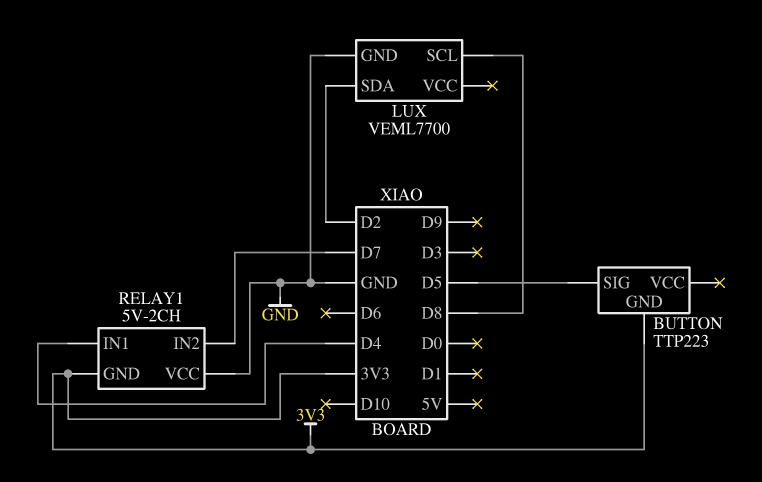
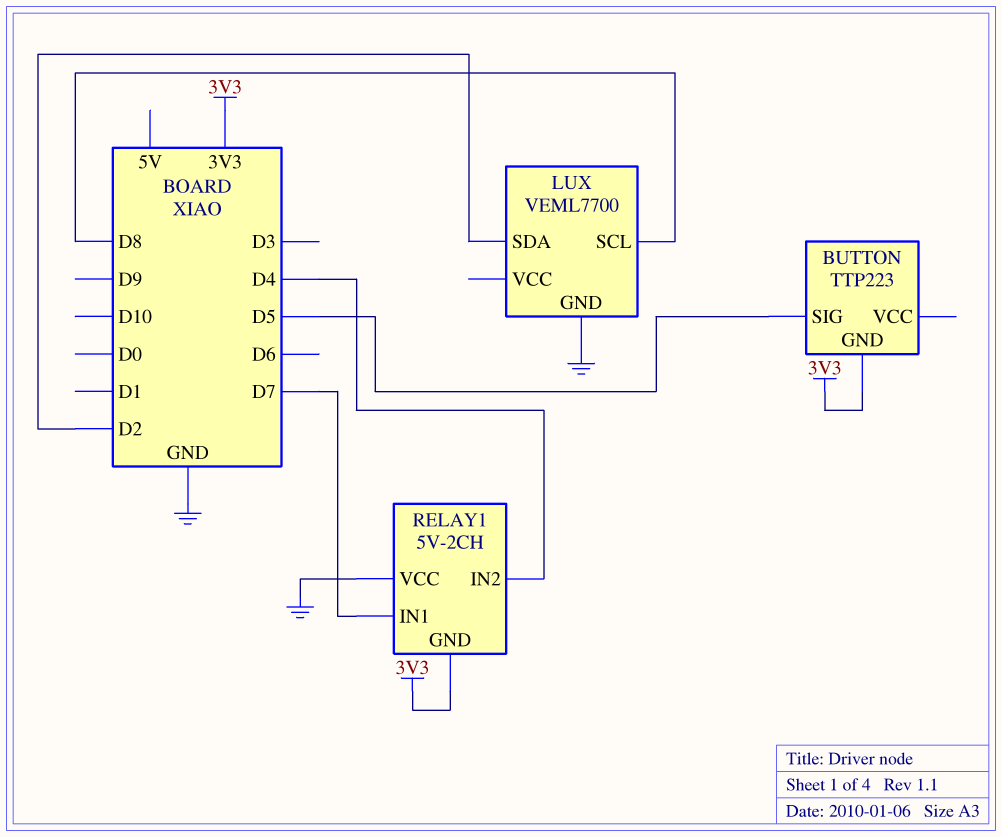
RELAY1 pin IN1: D4 -> D7
RELAY1 pin IN2: D7 -> D4

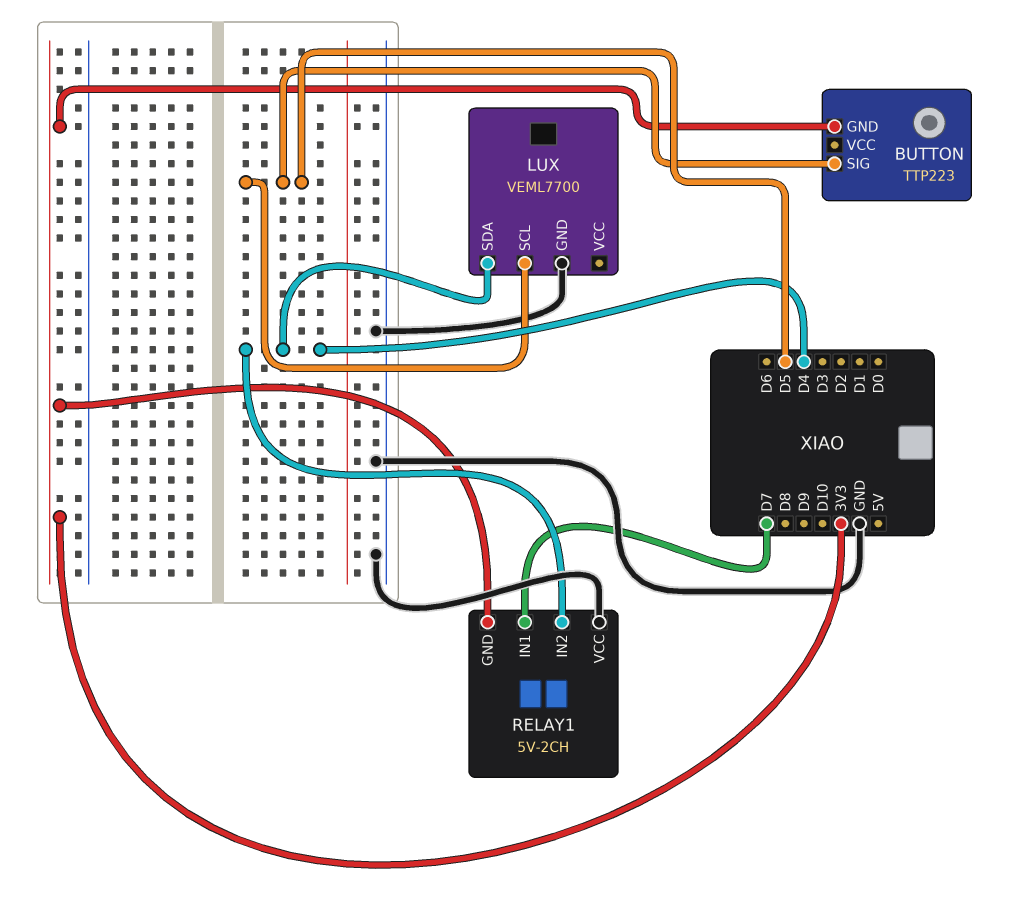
LUX pin SCL: D8 -> D5
LUX pin SDA: D2 -> D4

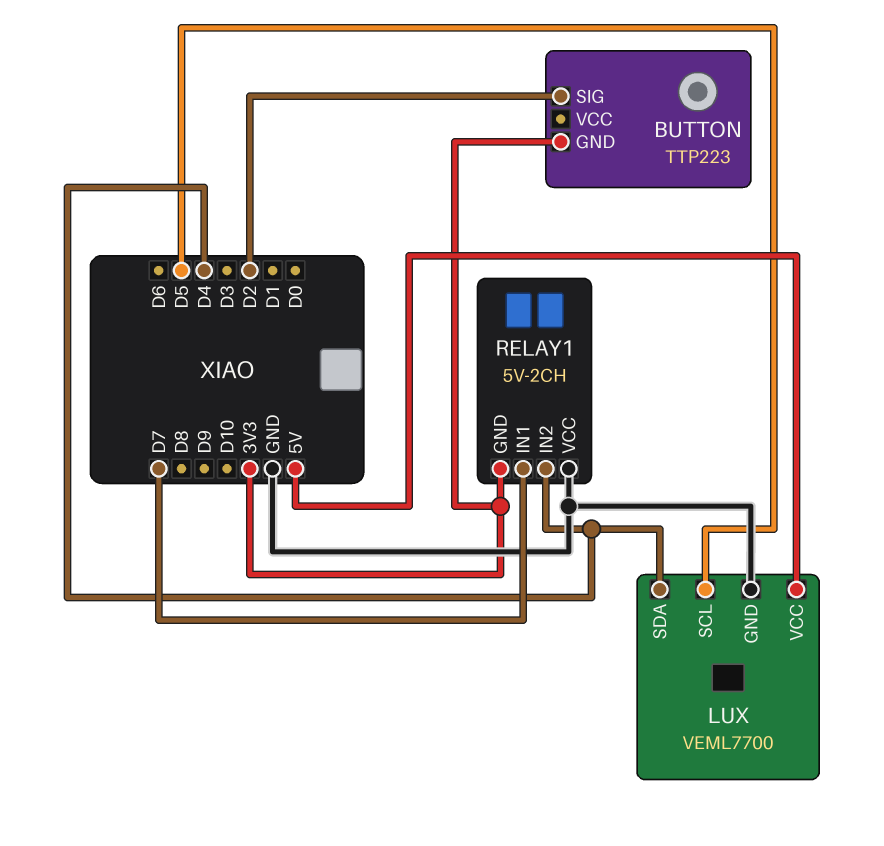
BUTTON pin SIG: D5 -> D2
LUX pin VCC: none -> 5V

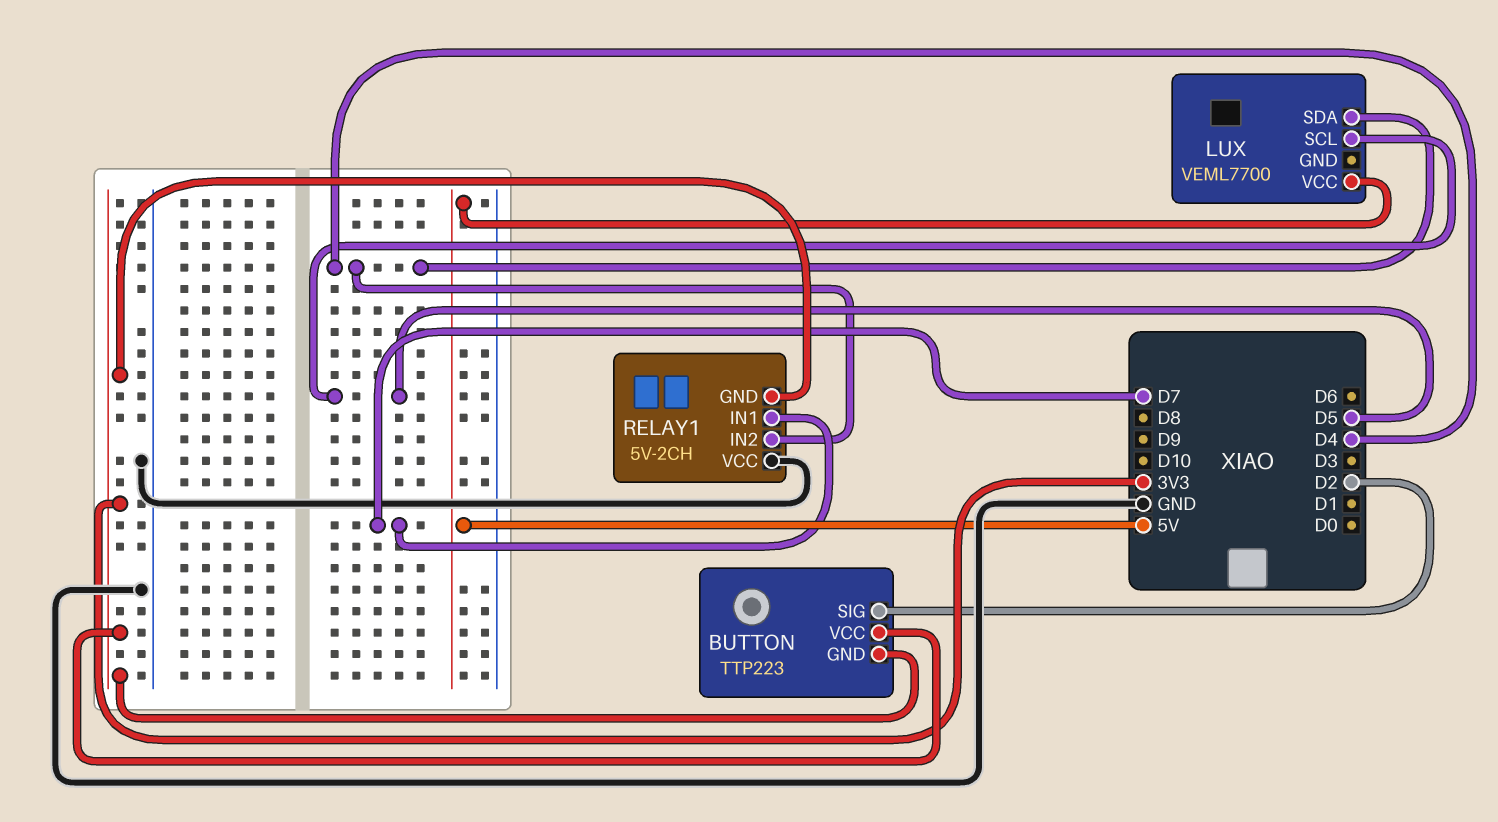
BUTTON pin VCC: none -> 3V3
LUX pin GND: GND -> none

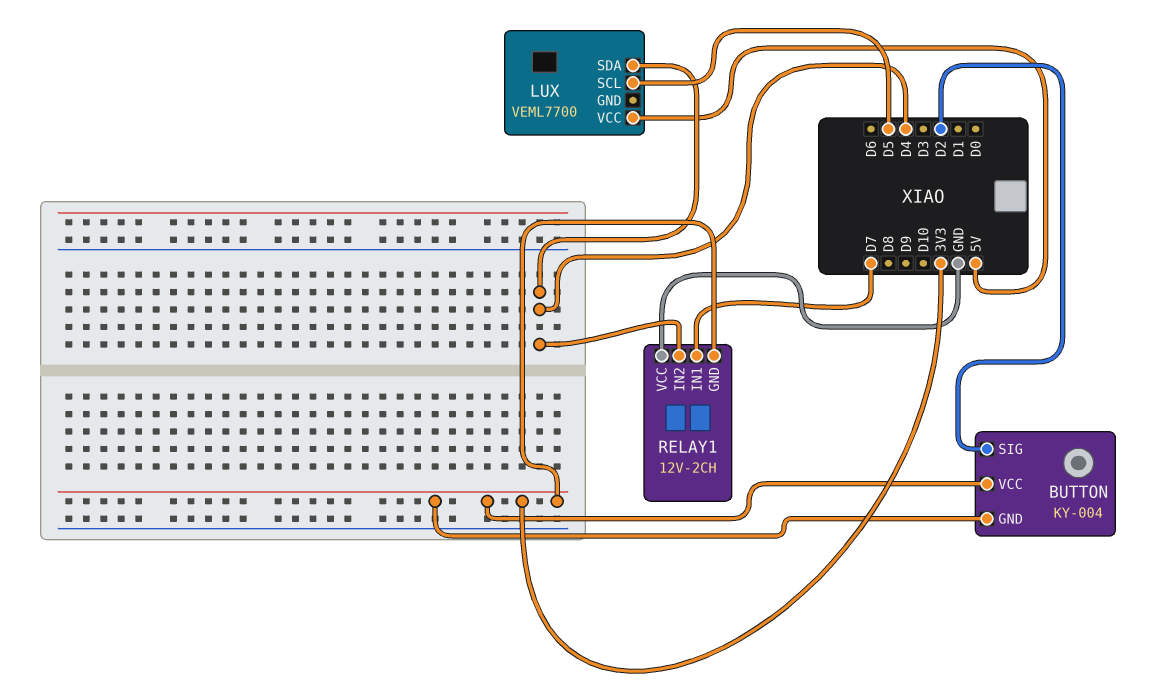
BUTTON: TTP223 -> KY-004
RELAY1: 5V-2CH -> 12V-2CH

